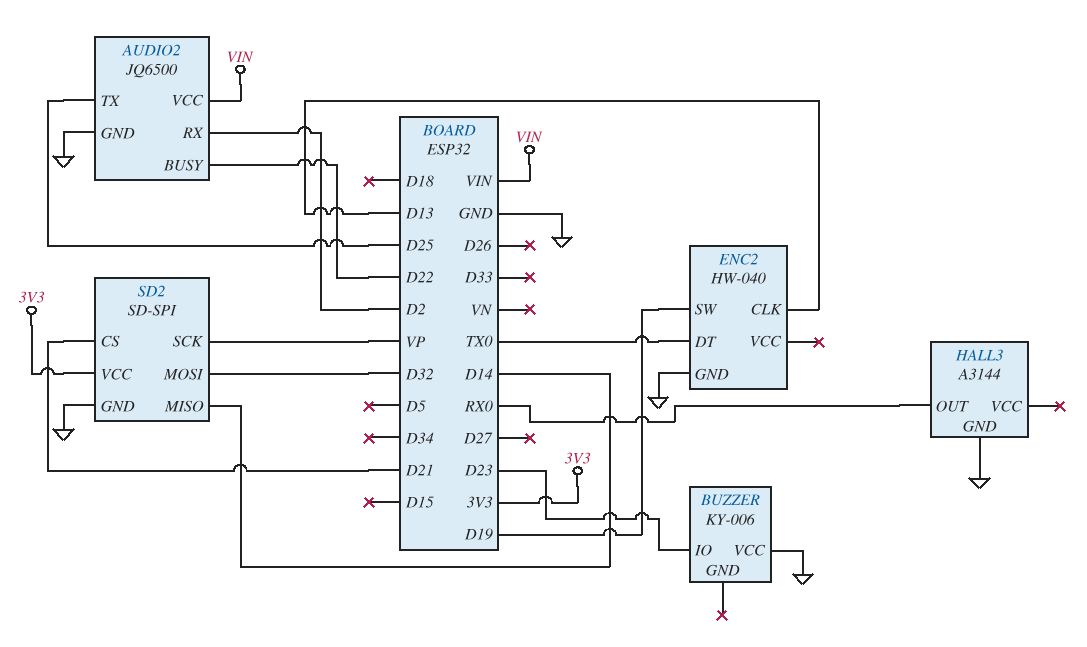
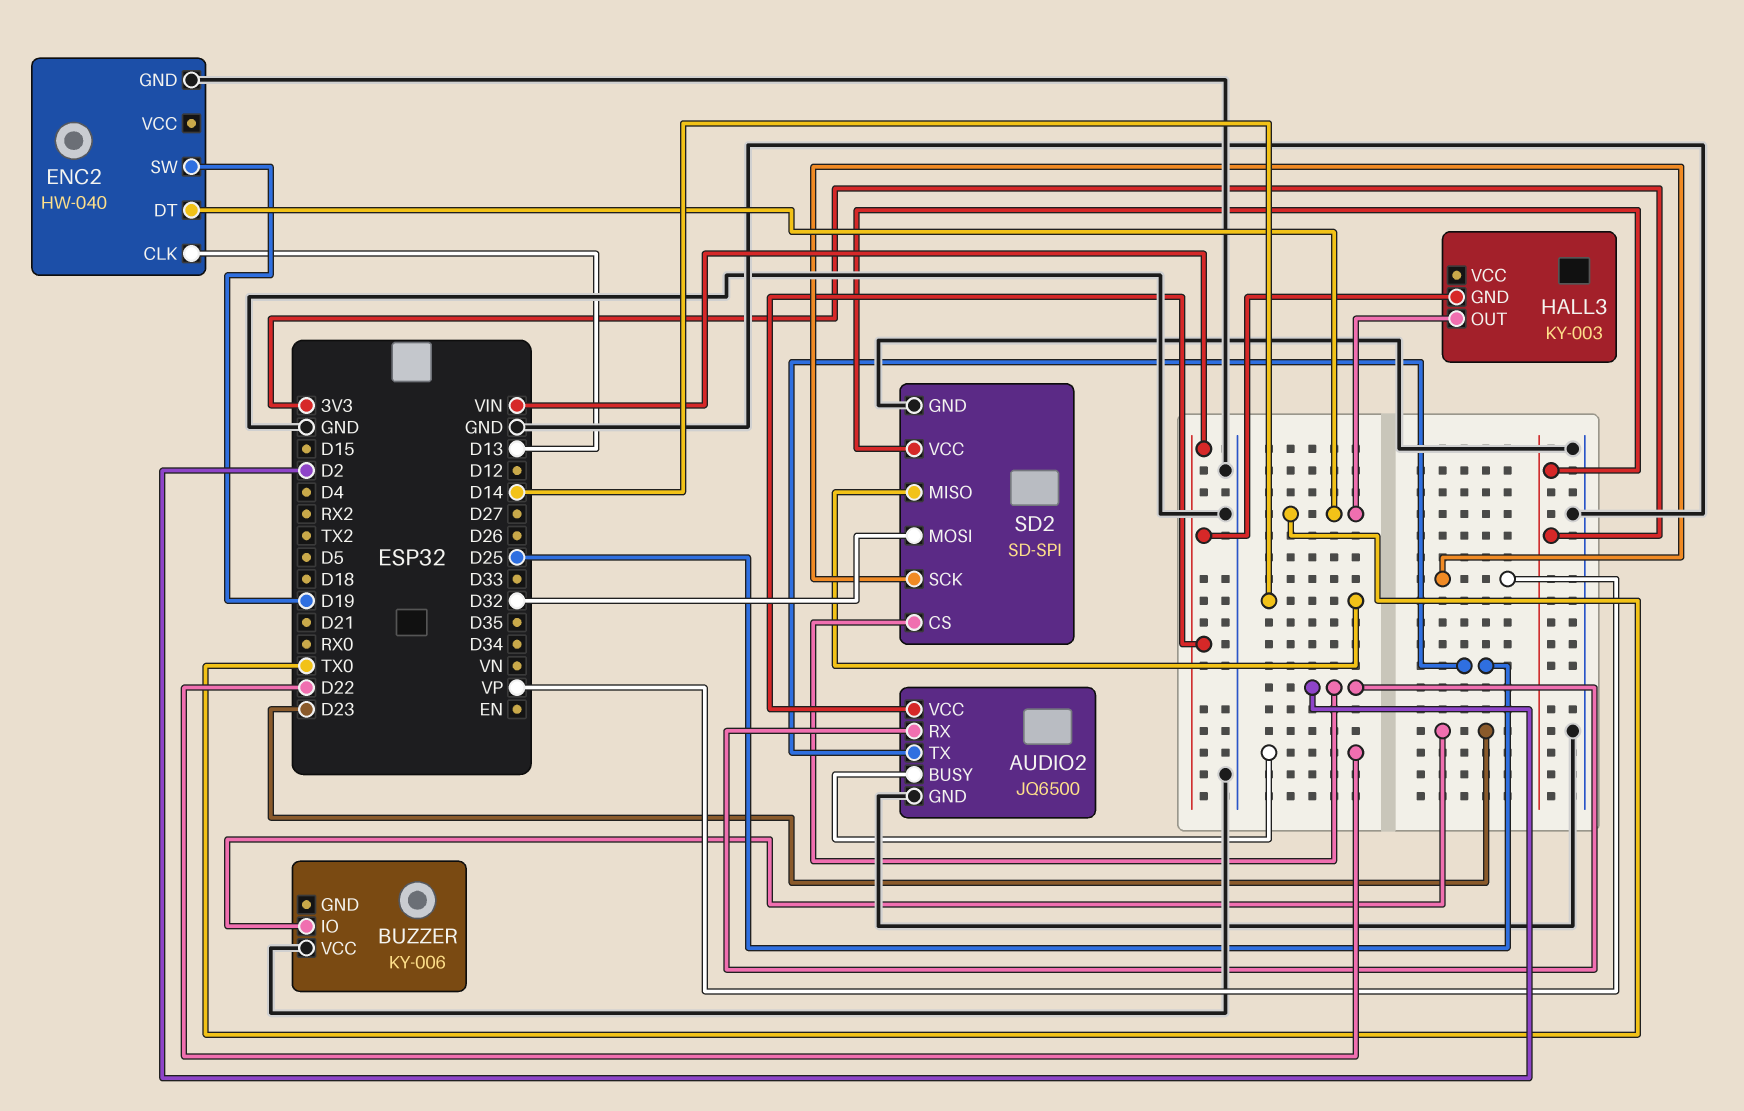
HALL3: A3144 -> KY-003
HALL3 pin GND: GND -> VIN
HALL3 pin OUT: RX0 -> TX0
SD2 pin CS: D21 -> D2

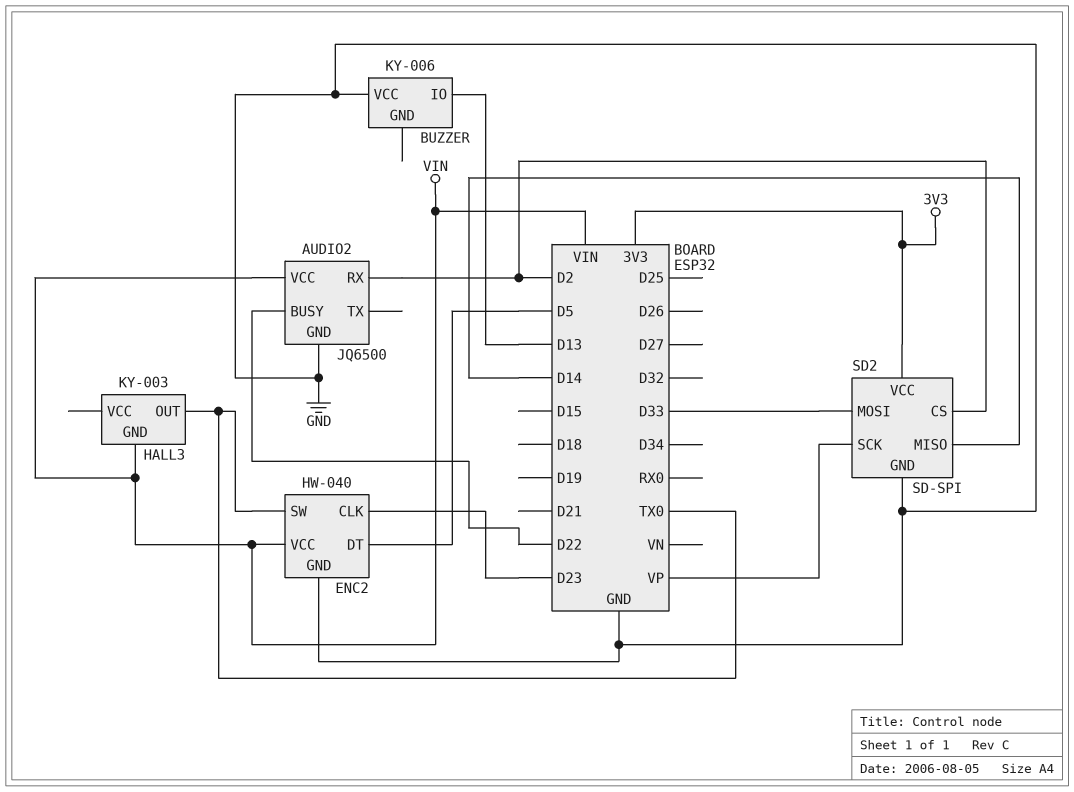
AUDIO2 pin TX: D25 -> none
BUZZER pin IO: D23 -> D13
ENC2 pin CLK: D13 -> D23
ENC2 pin DT: TX0 -> D5
ENC2 pin SW: D19 -> TX0
ENC2 pin VCC: none -> VIN
SD2 pin MOSI: D32 -> D33

